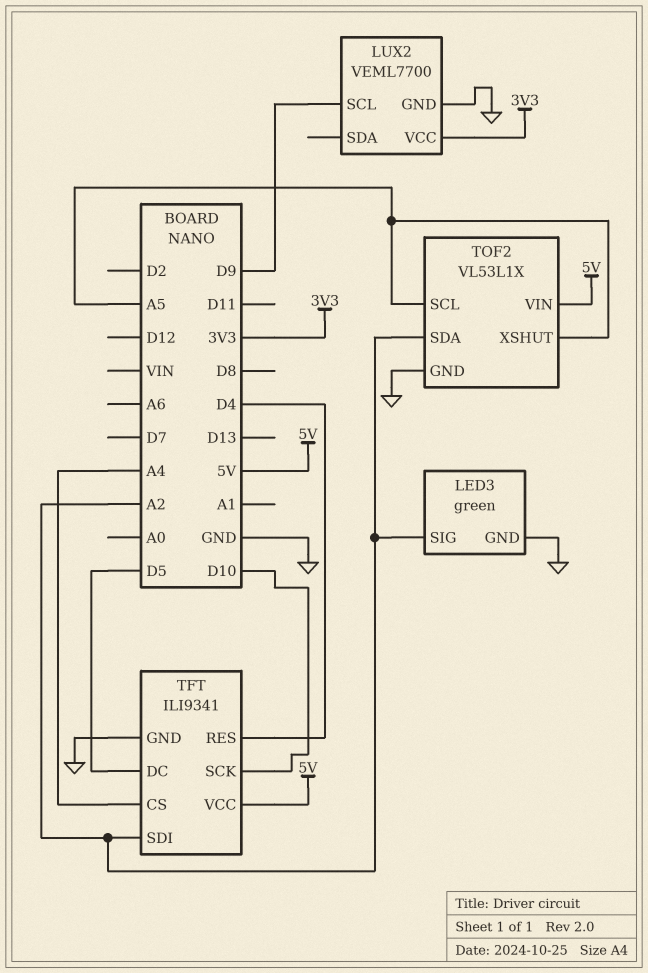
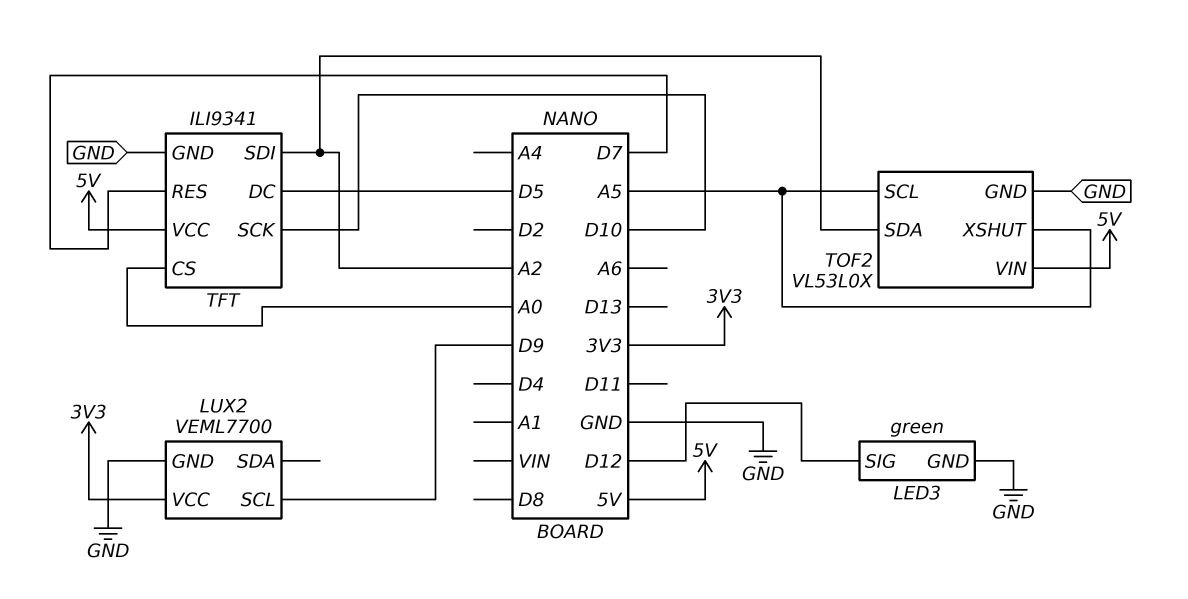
LED3 pin SIG: A2 -> D12
TFT pin CS: A4 -> A0
TFT pin RES: D4 -> D7
TOF2: VL53L1X -> VL53L0X

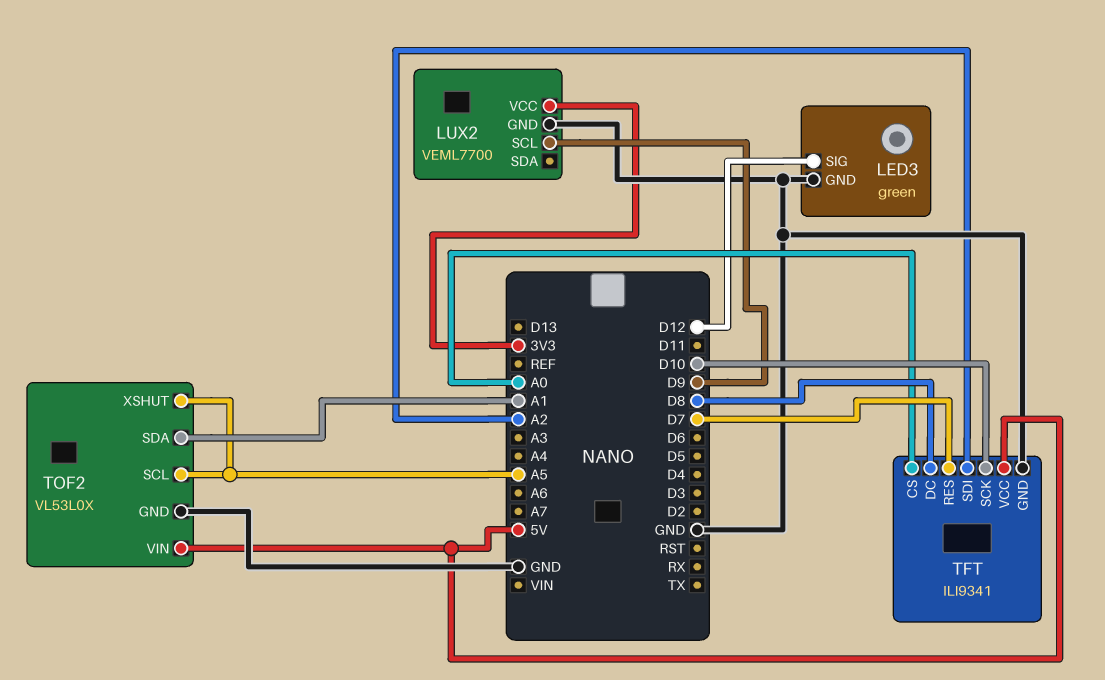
TFT pin DC: D5 -> D8
TOF2 pin SDA: A2 -> A1

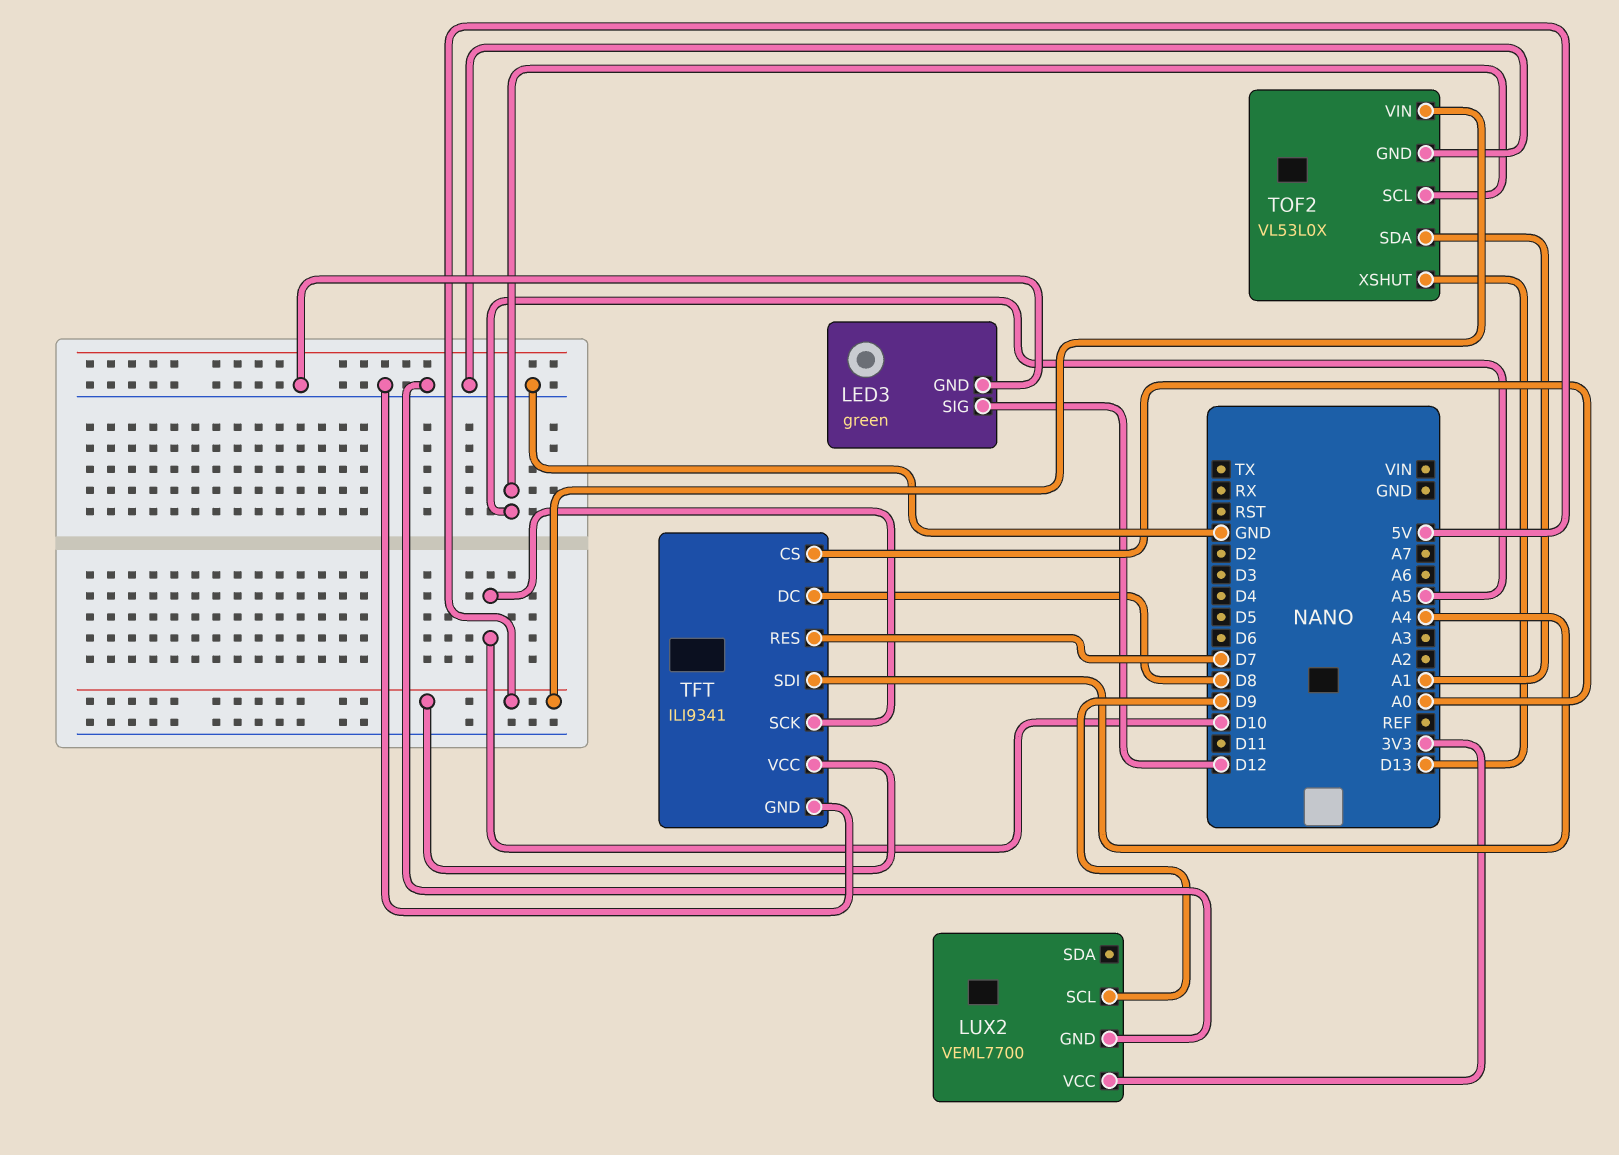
TFT pin SDI: A2 -> A4
TOF2 pin XSHUT: A5 -> D13

